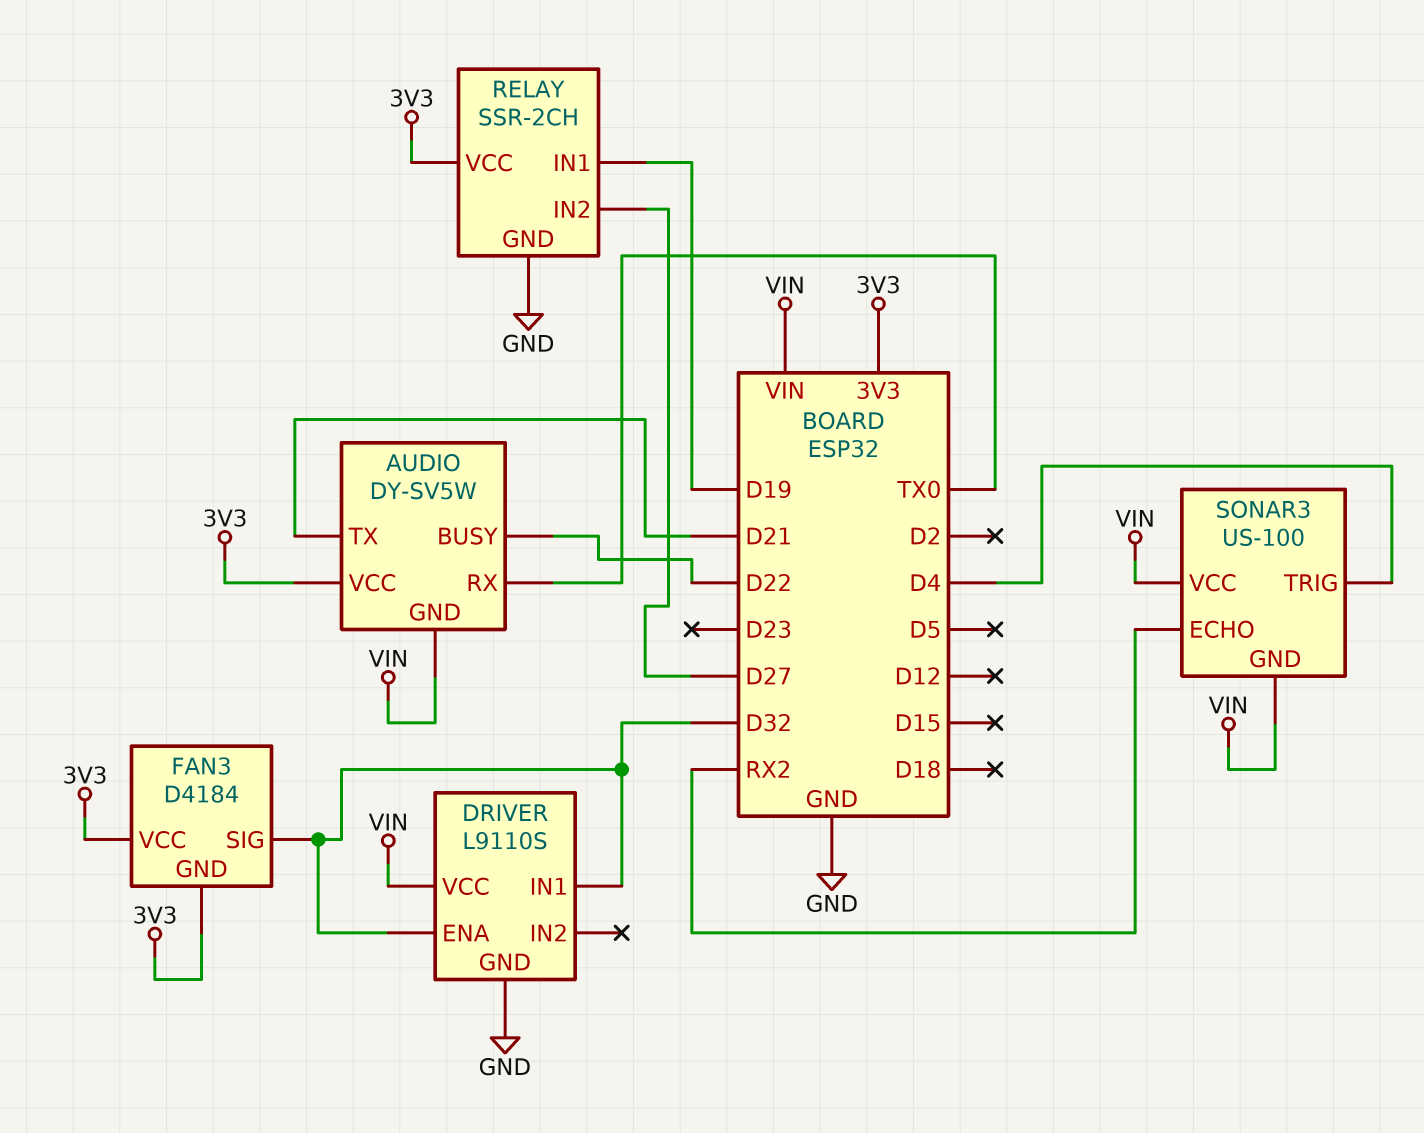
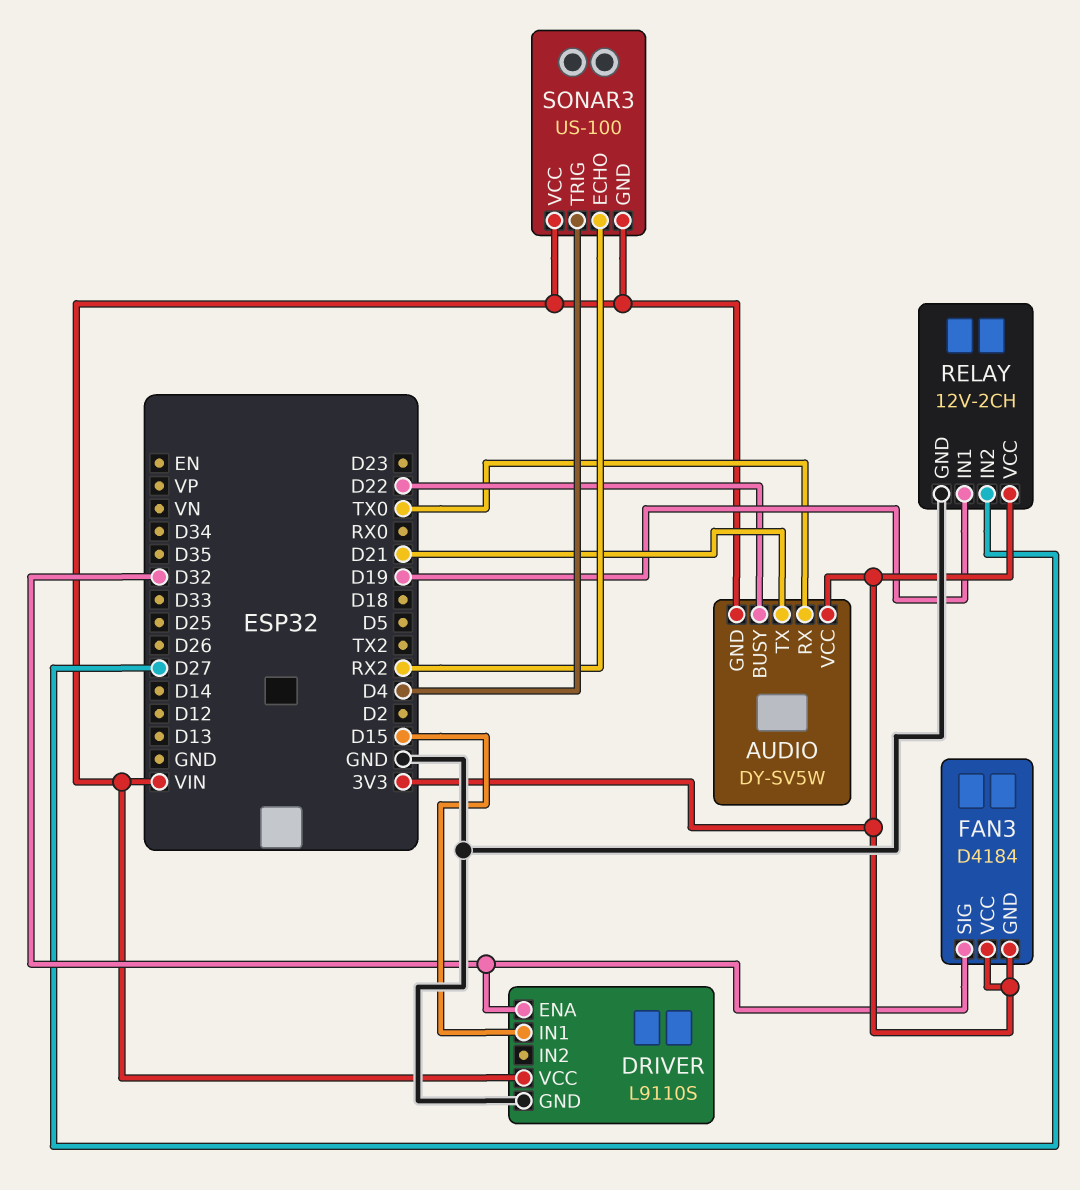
DRIVER pin IN1: D32 -> D15
RELAY: SSR-2CH -> 12V-2CH

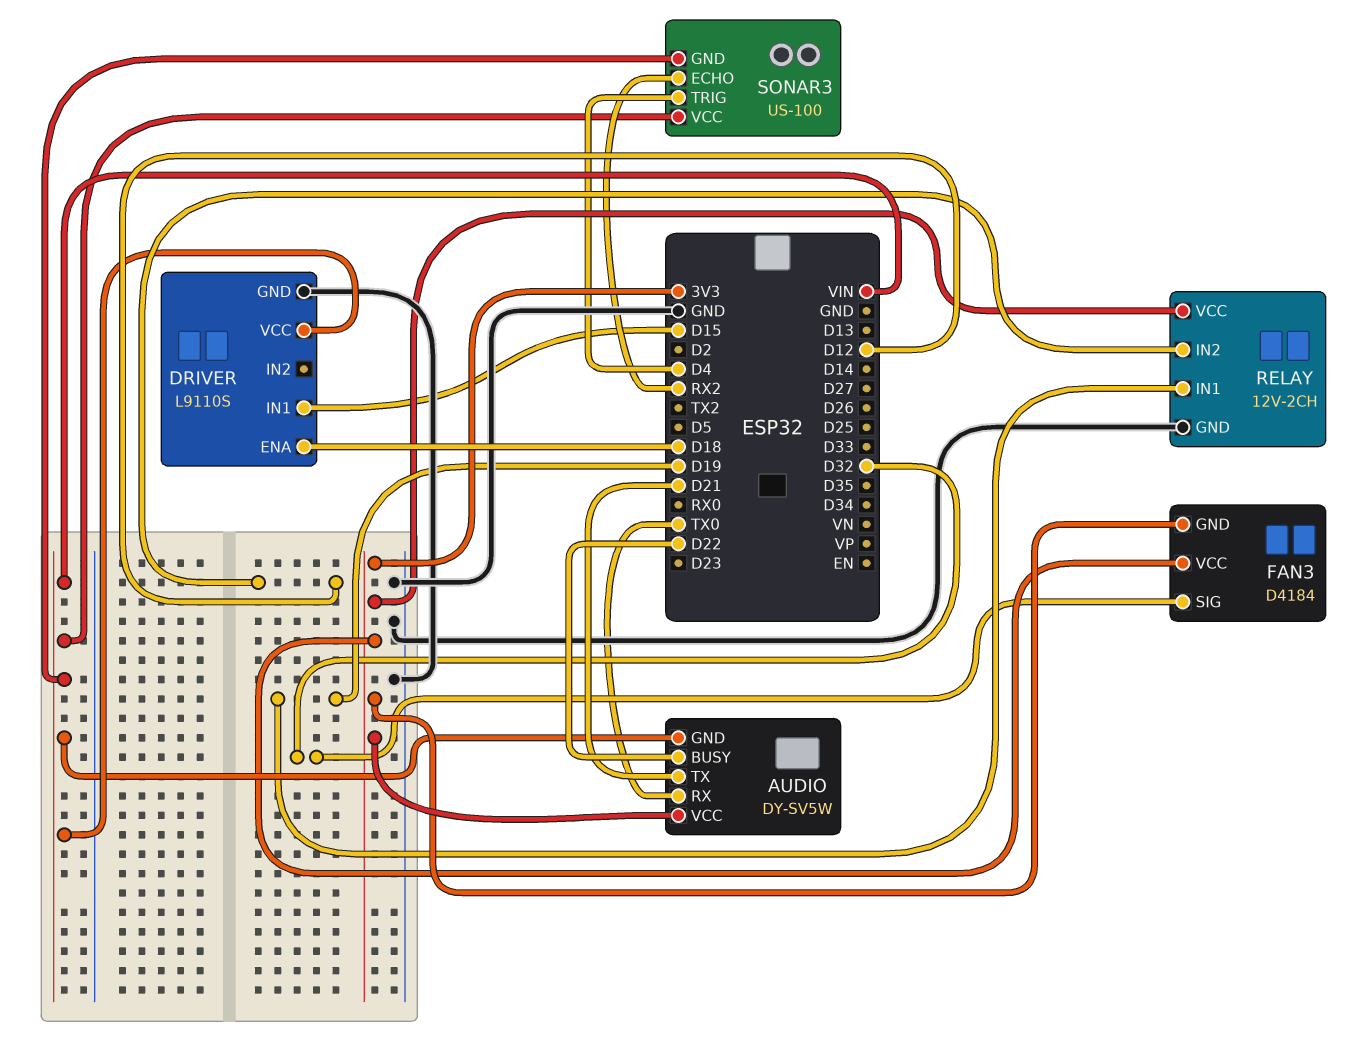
DRIVER pin ENA: D32 -> D18
RELAY pin IN2: D27 -> D12

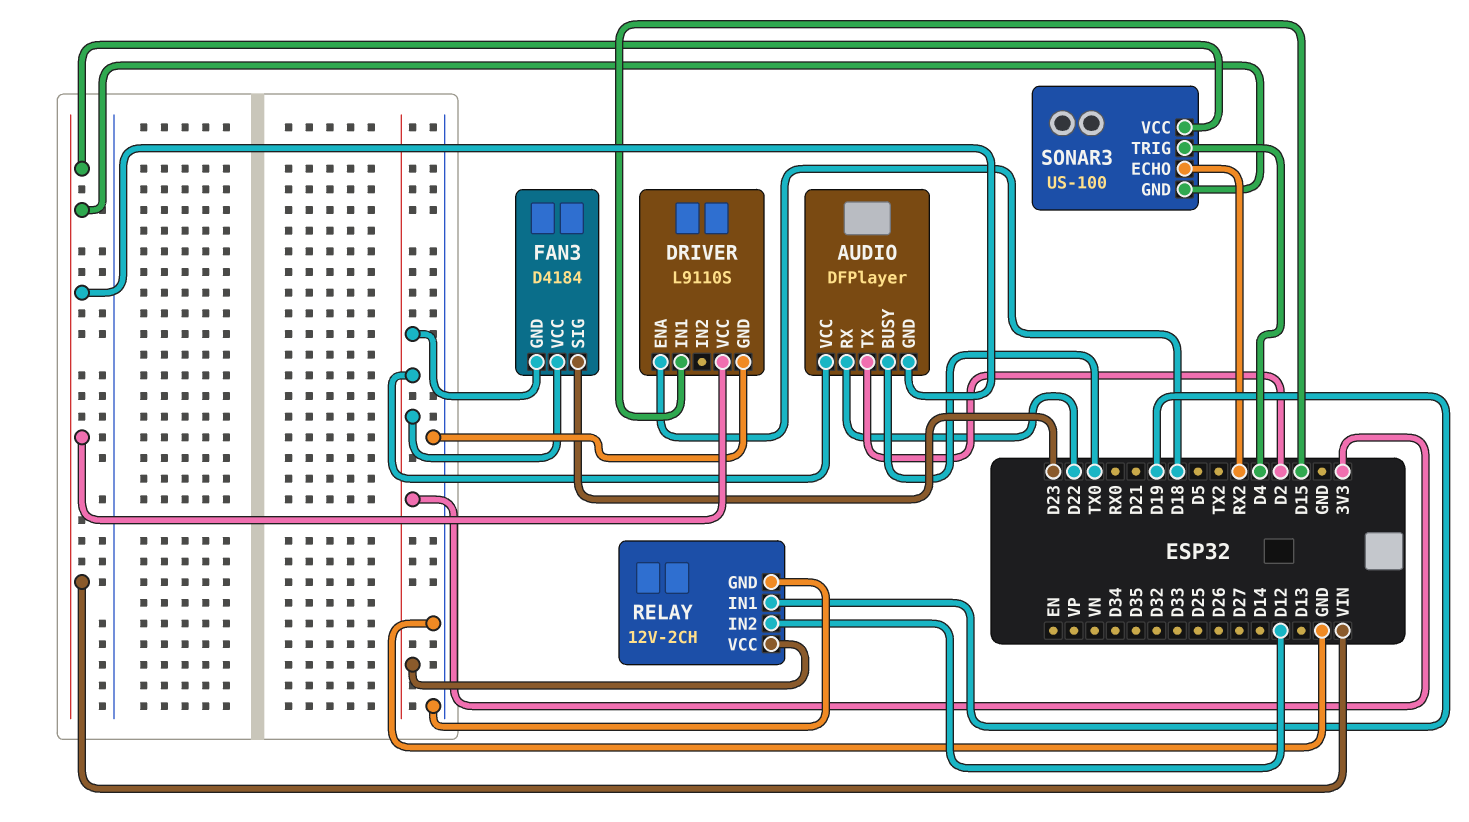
AUDIO: DY-SV5W -> DFPlayer
AUDIO pin BUSY: D22 -> TX0
AUDIO pin RX: TX0 -> D22
AUDIO pin TX: D21 -> D2
FAN3 pin SIG: D32 -> D23

